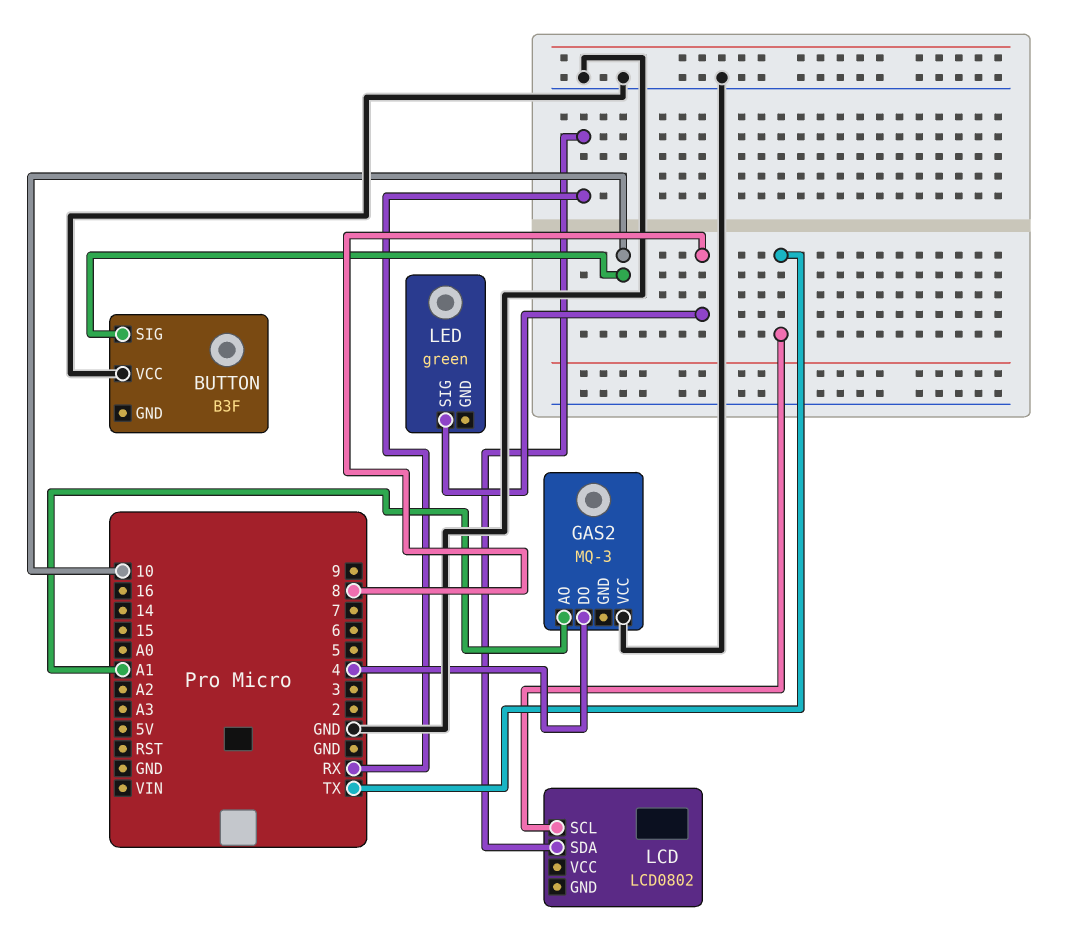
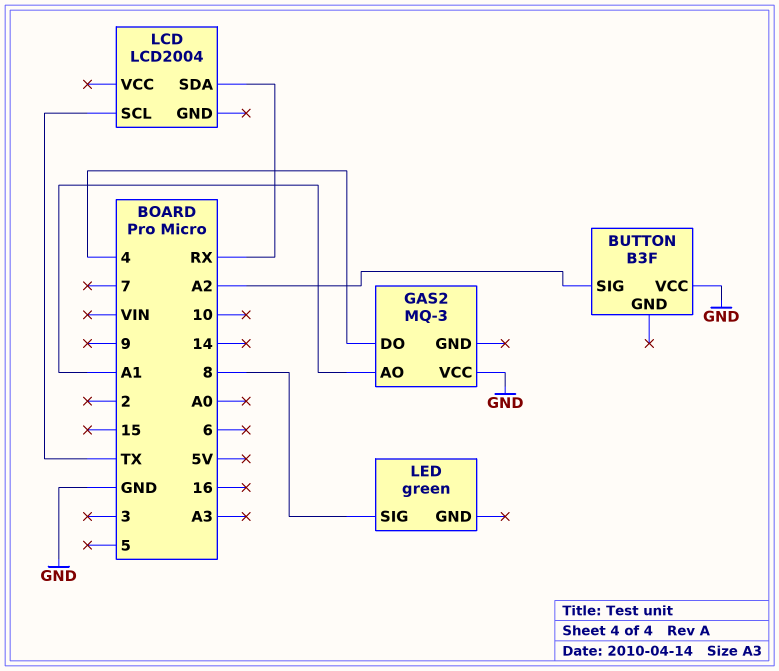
BUTTON pin SIG: 10 -> A2
LCD: LCD0802 -> LCD2004

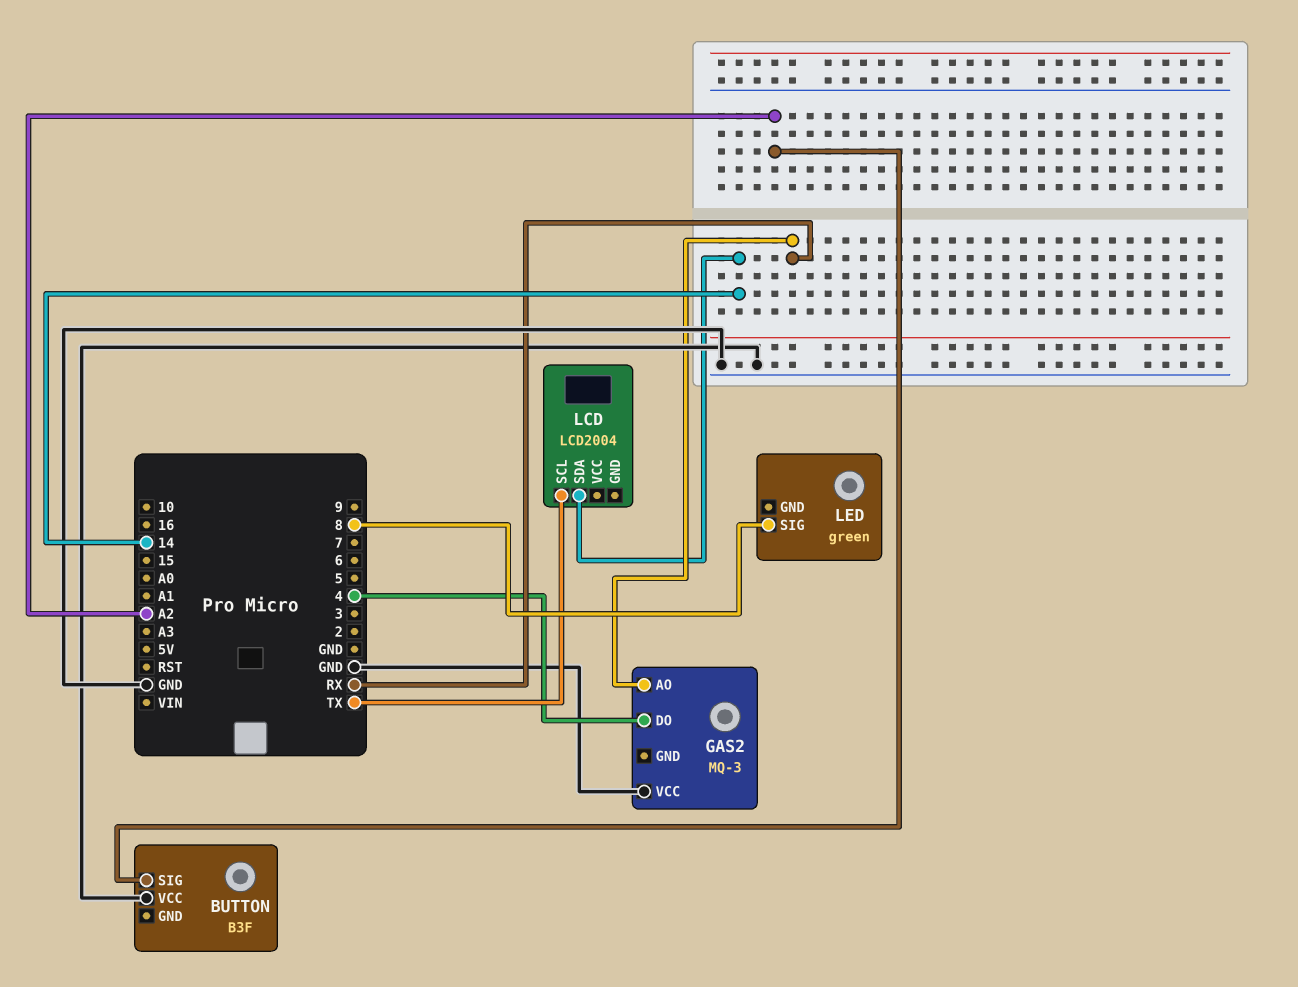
GAS2 pin AO: A1 -> RX
LCD pin SDA: RX -> 14

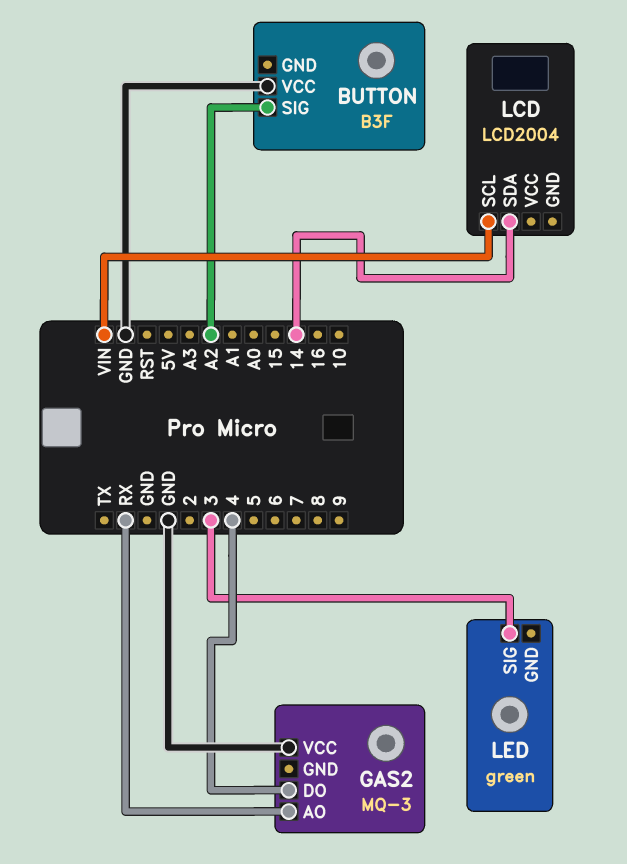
LCD pin SCL: TX -> VIN
LED pin SIG: 8 -> 3

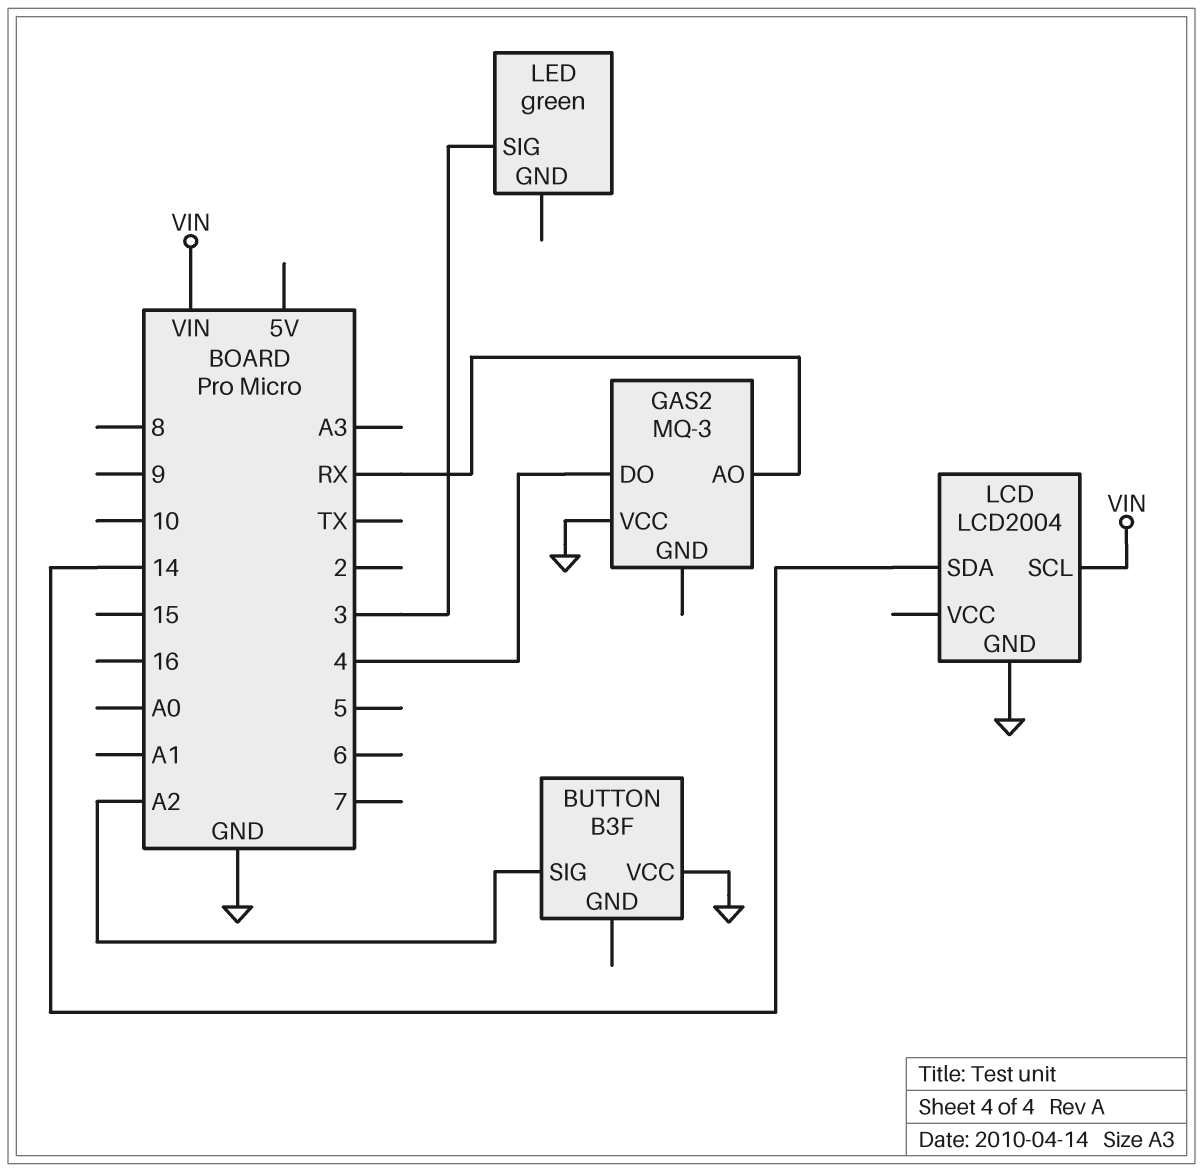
LCD pin GND: none -> GND

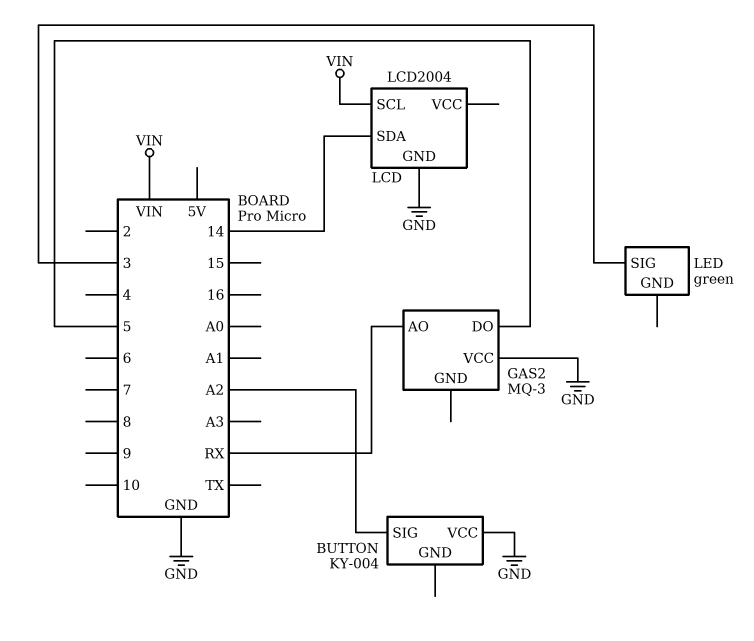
BUTTON: B3F -> KY-004
GAS2 pin DO: 4 -> 5

